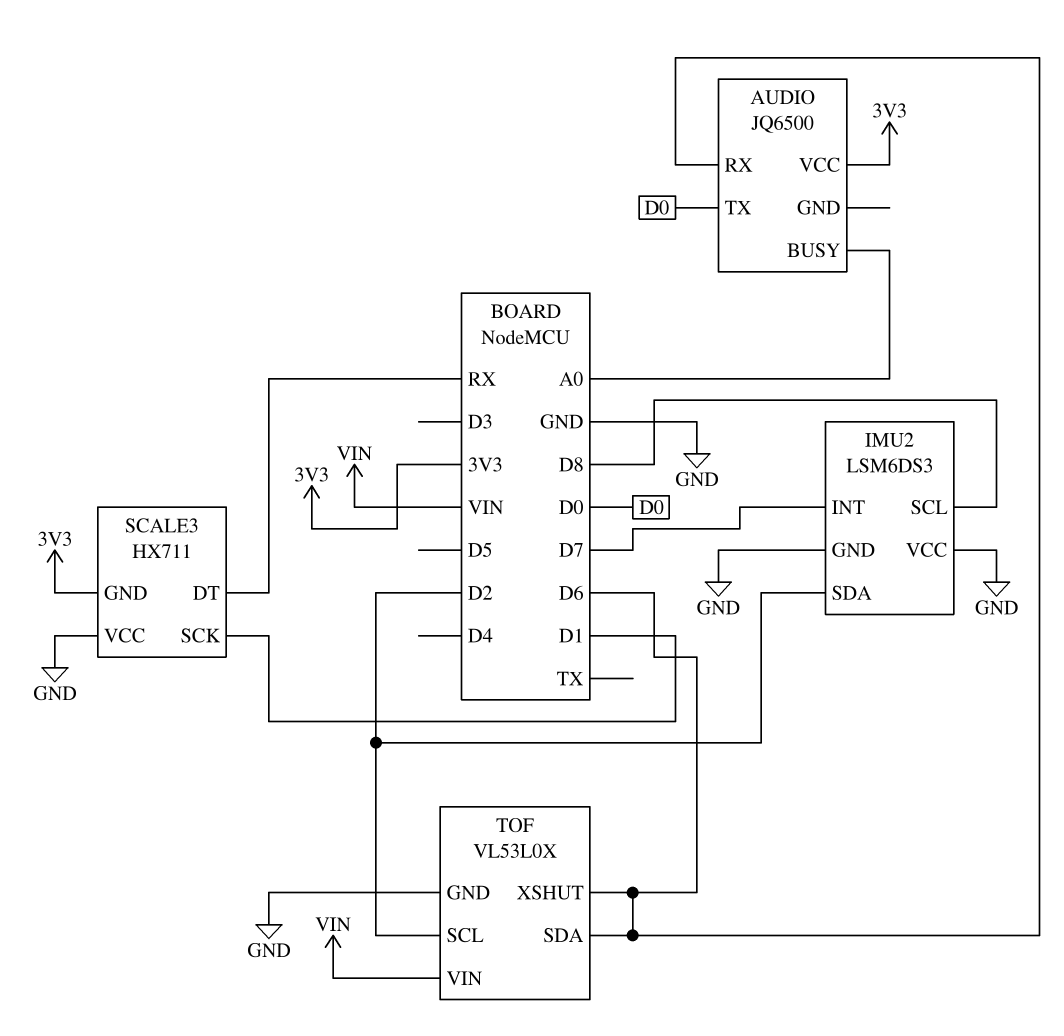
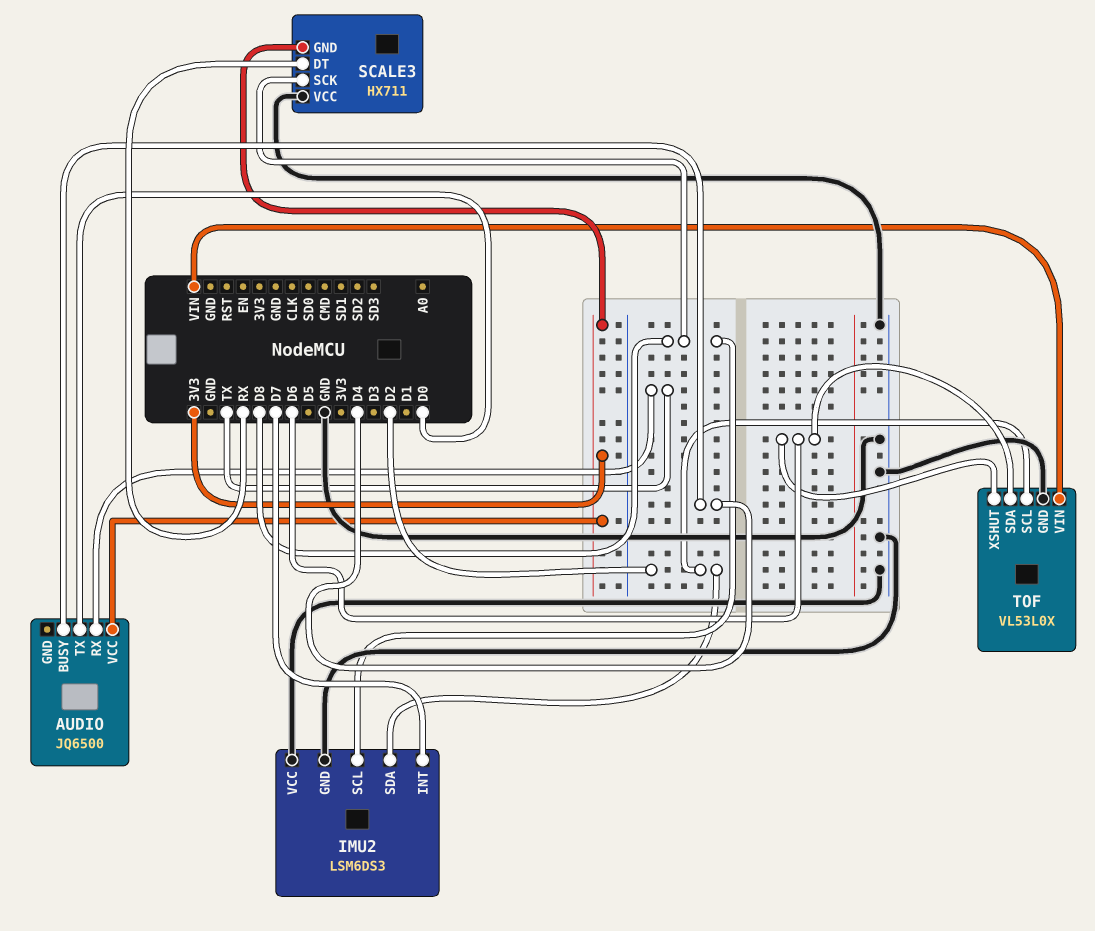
AUDIO pin BUSY: A0 -> D4
AUDIO pin RX: D6 -> TX
SCALE3 pin SCK: D1 -> D8

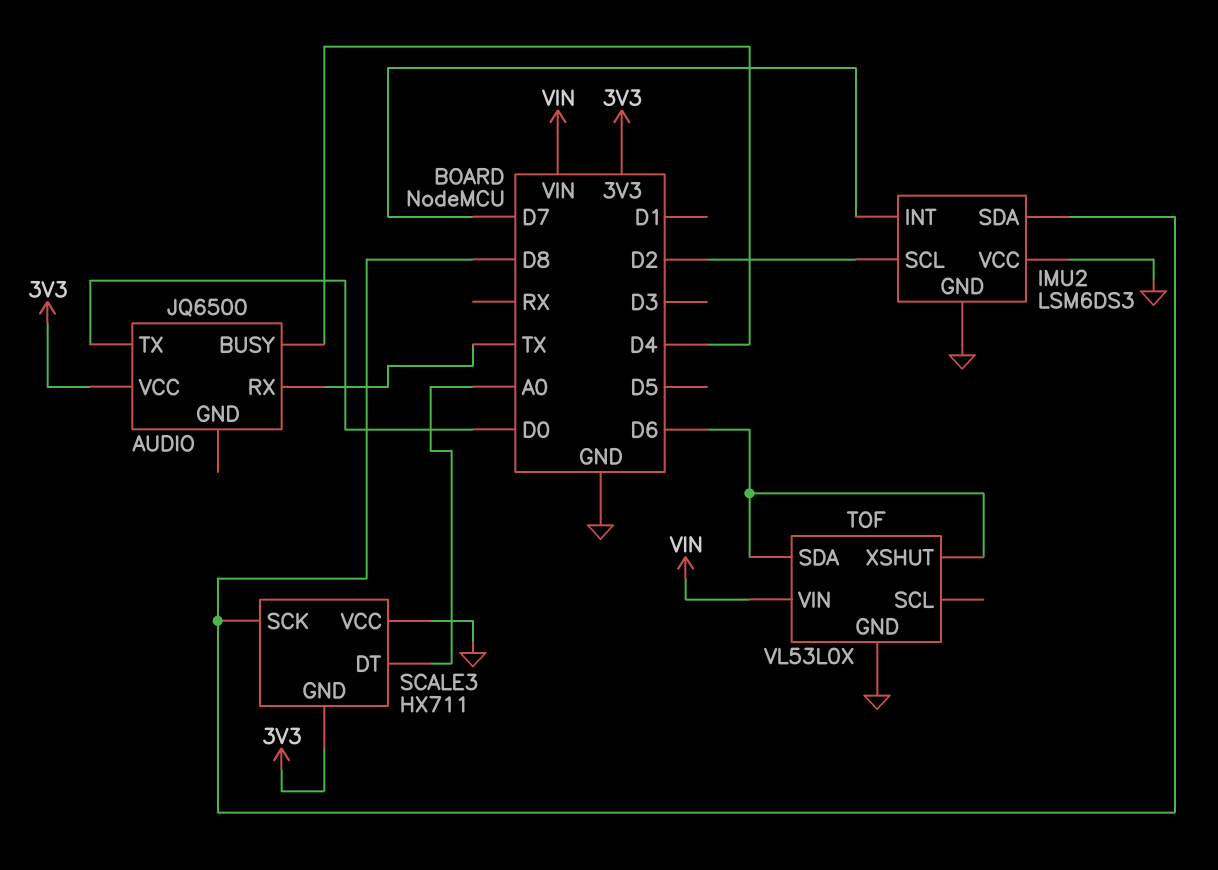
IMU2 pin SCL: D8 -> D2
IMU2 pin SDA: D2 -> D8
SCALE3 pin DT: RX -> A0
TOF pin SCL: D2 -> none

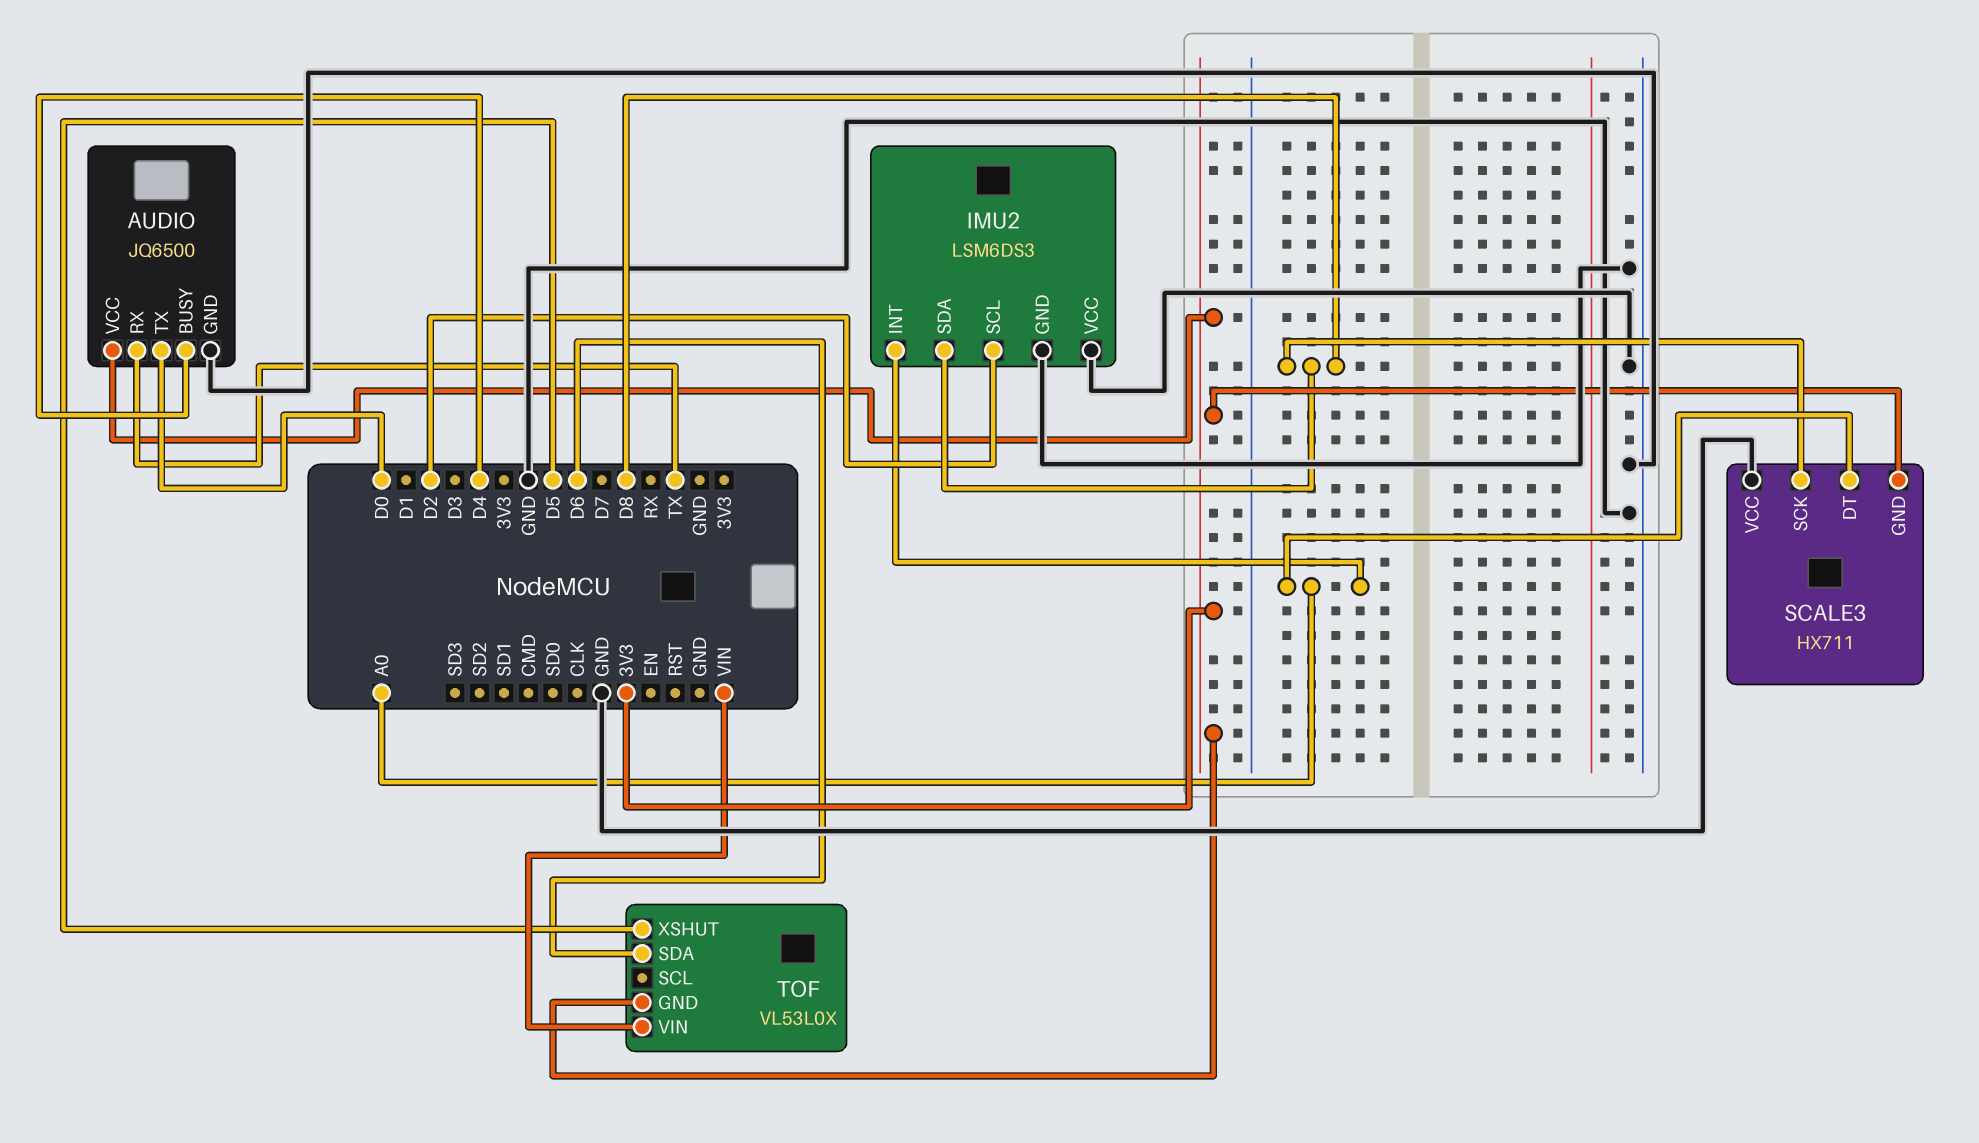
AUDIO pin GND: none -> GND
IMU2 pin INT: D7 -> A0
TOF pin GND: GND -> 3V3
TOF pin XSHUT: D6 -> D5

